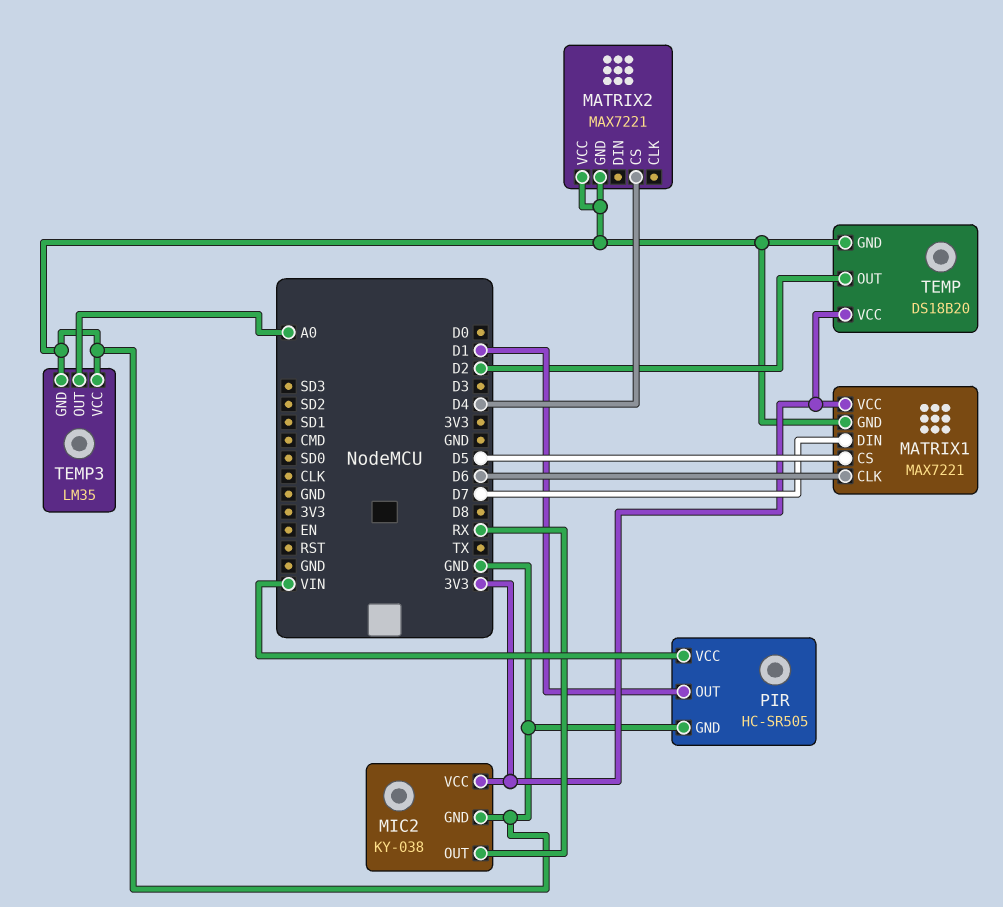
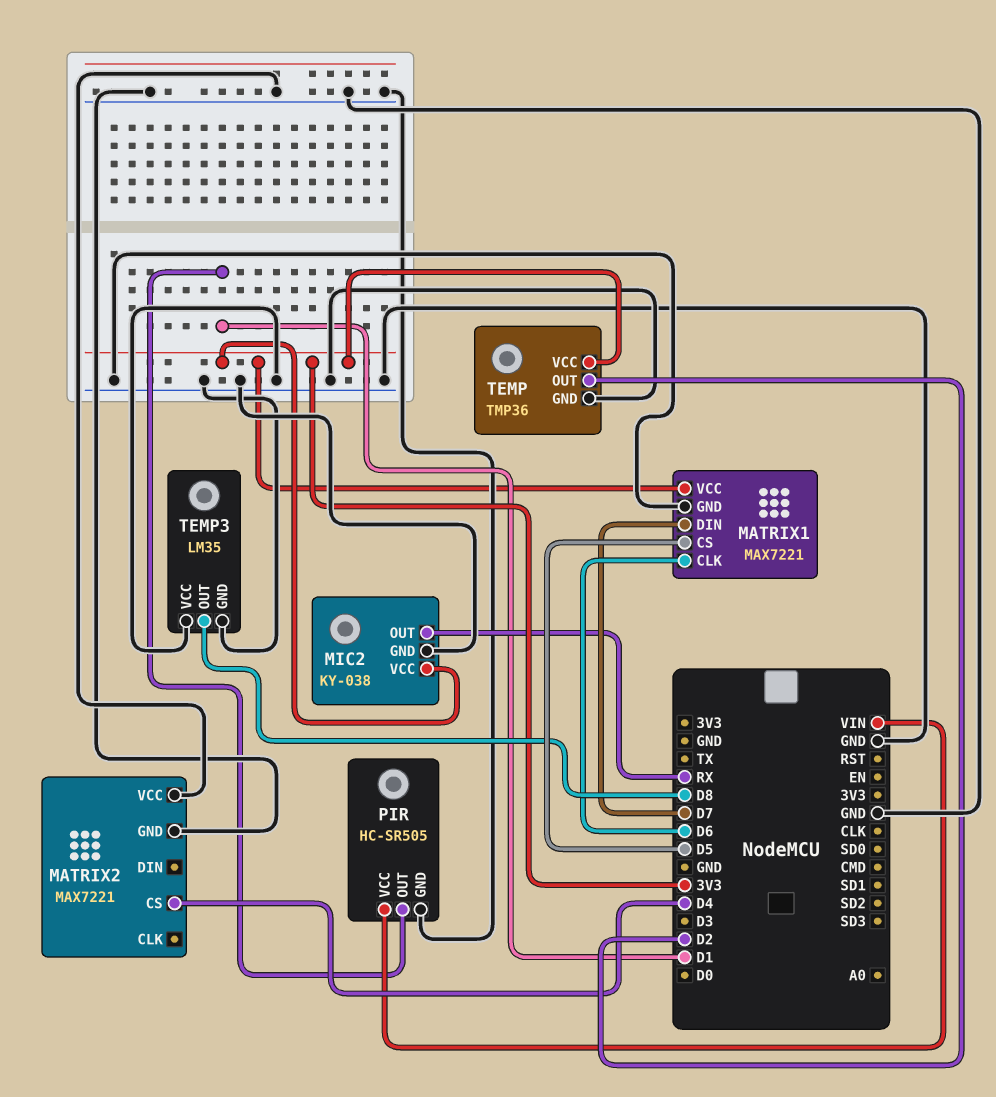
TEMP: DS18B20 -> TMP36
TEMP3 pin OUT: A0 -> D8

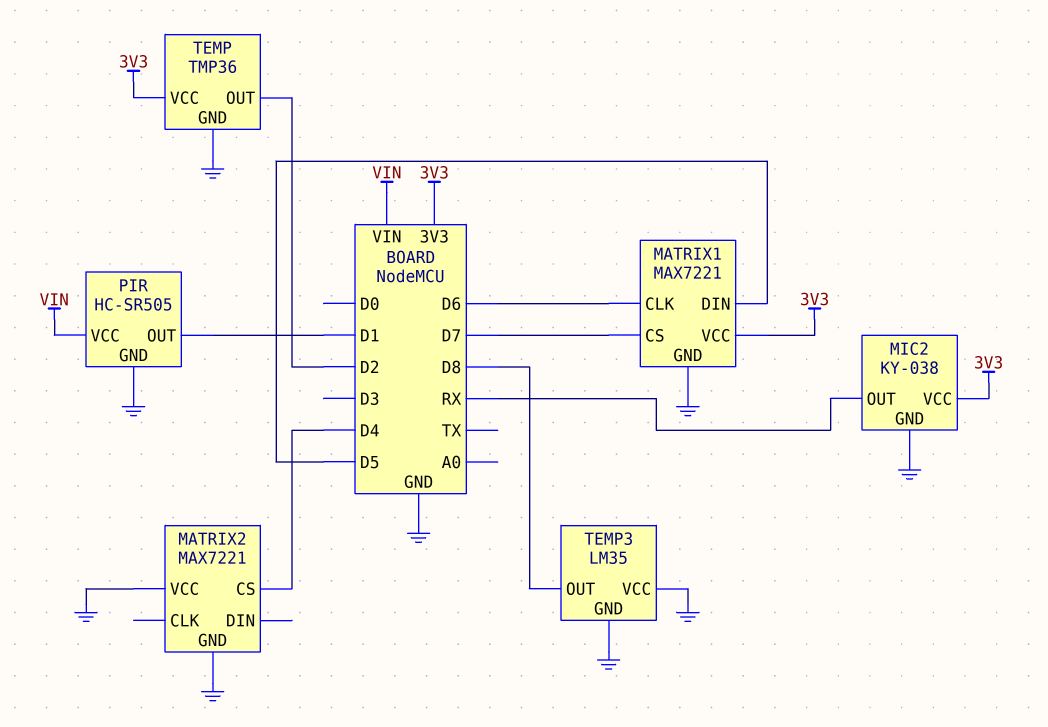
MATRIX1 pin CS: D5 -> D7
MATRIX1 pin DIN: D7 -> D5

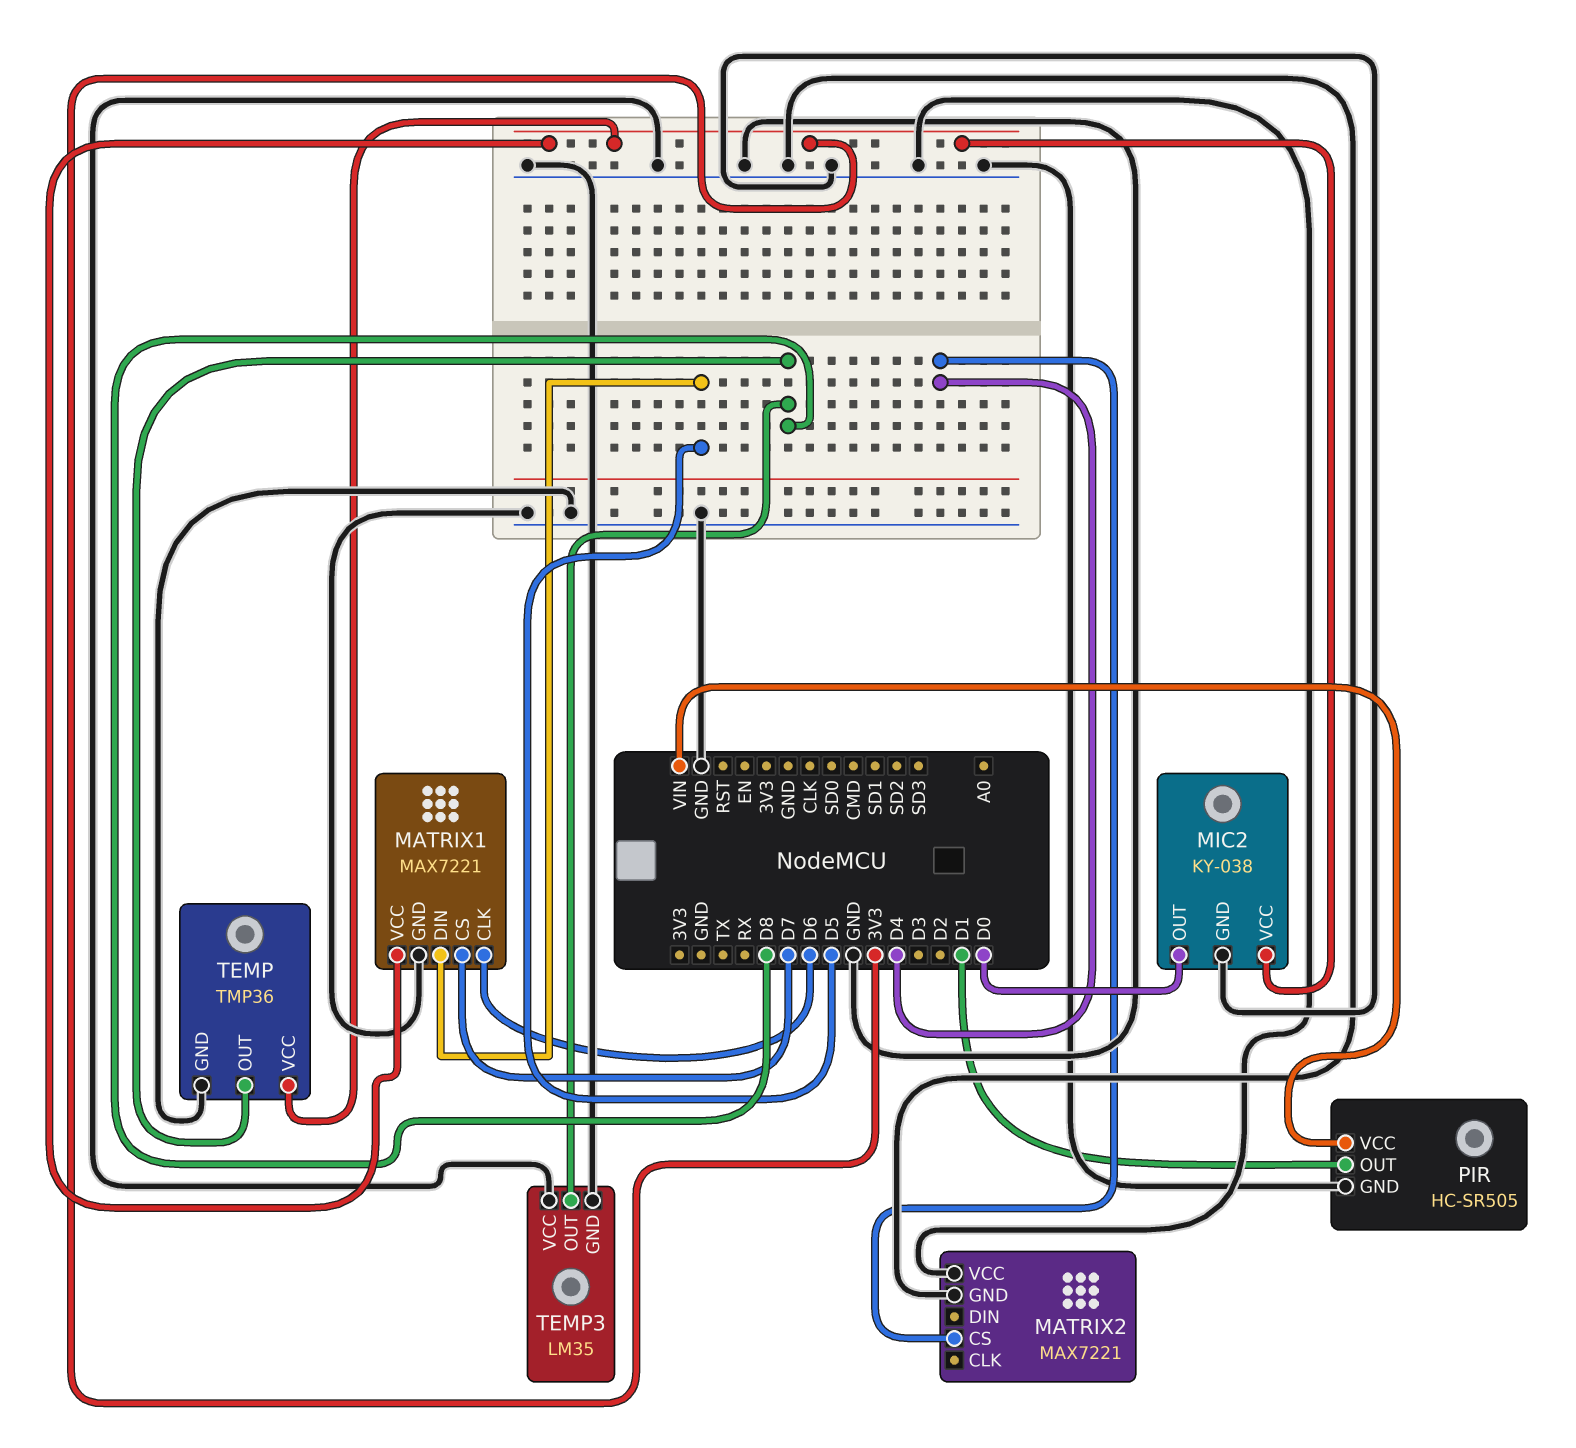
MIC2 pin OUT: RX -> D0
TEMP pin OUT: D2 -> D8

